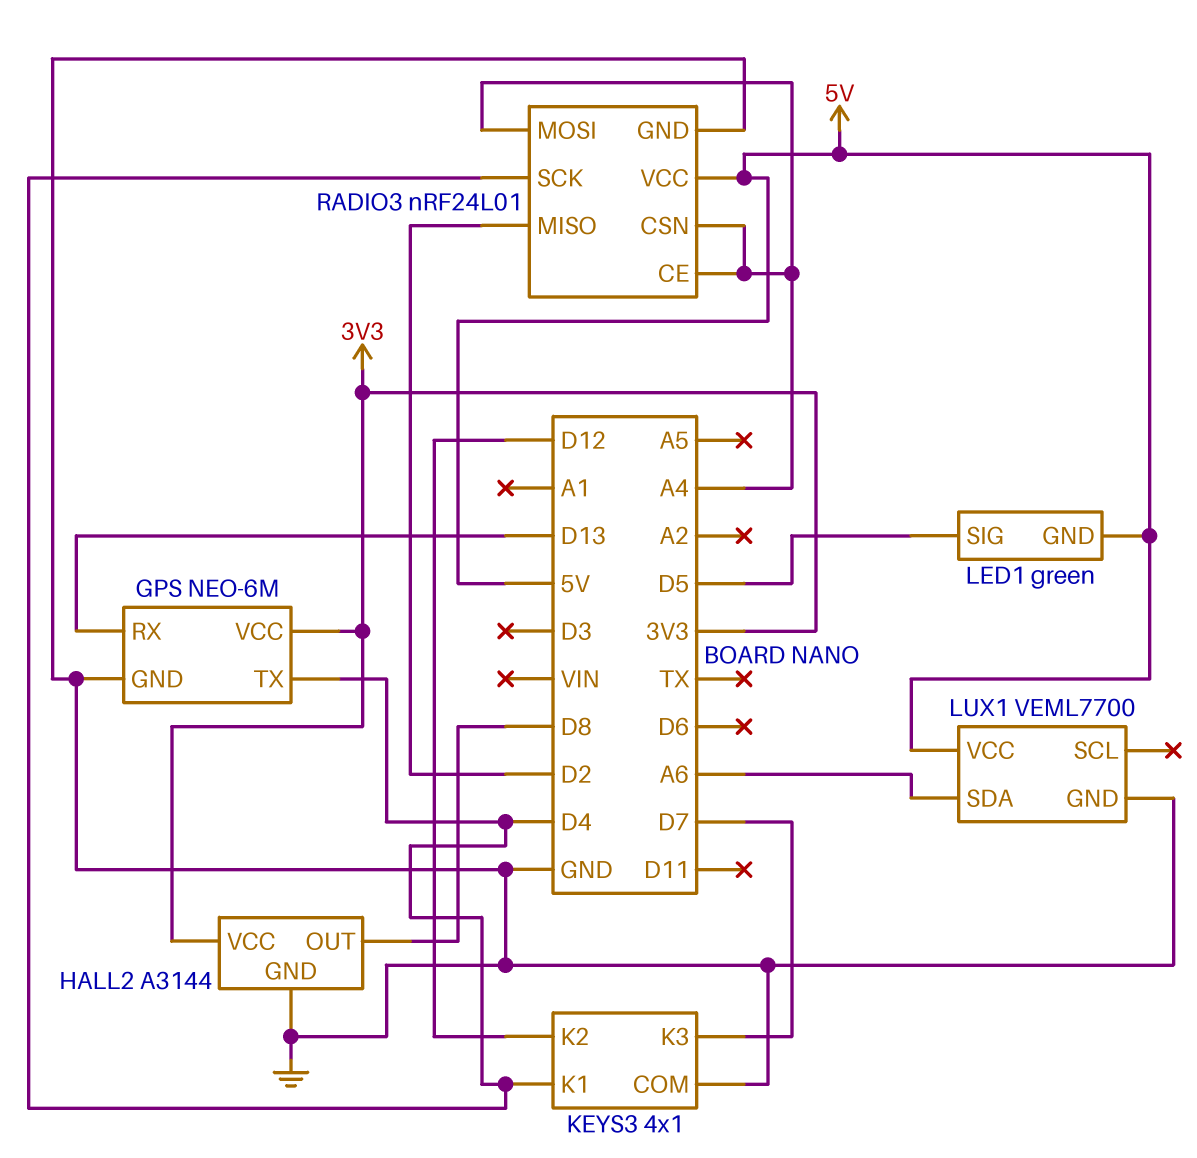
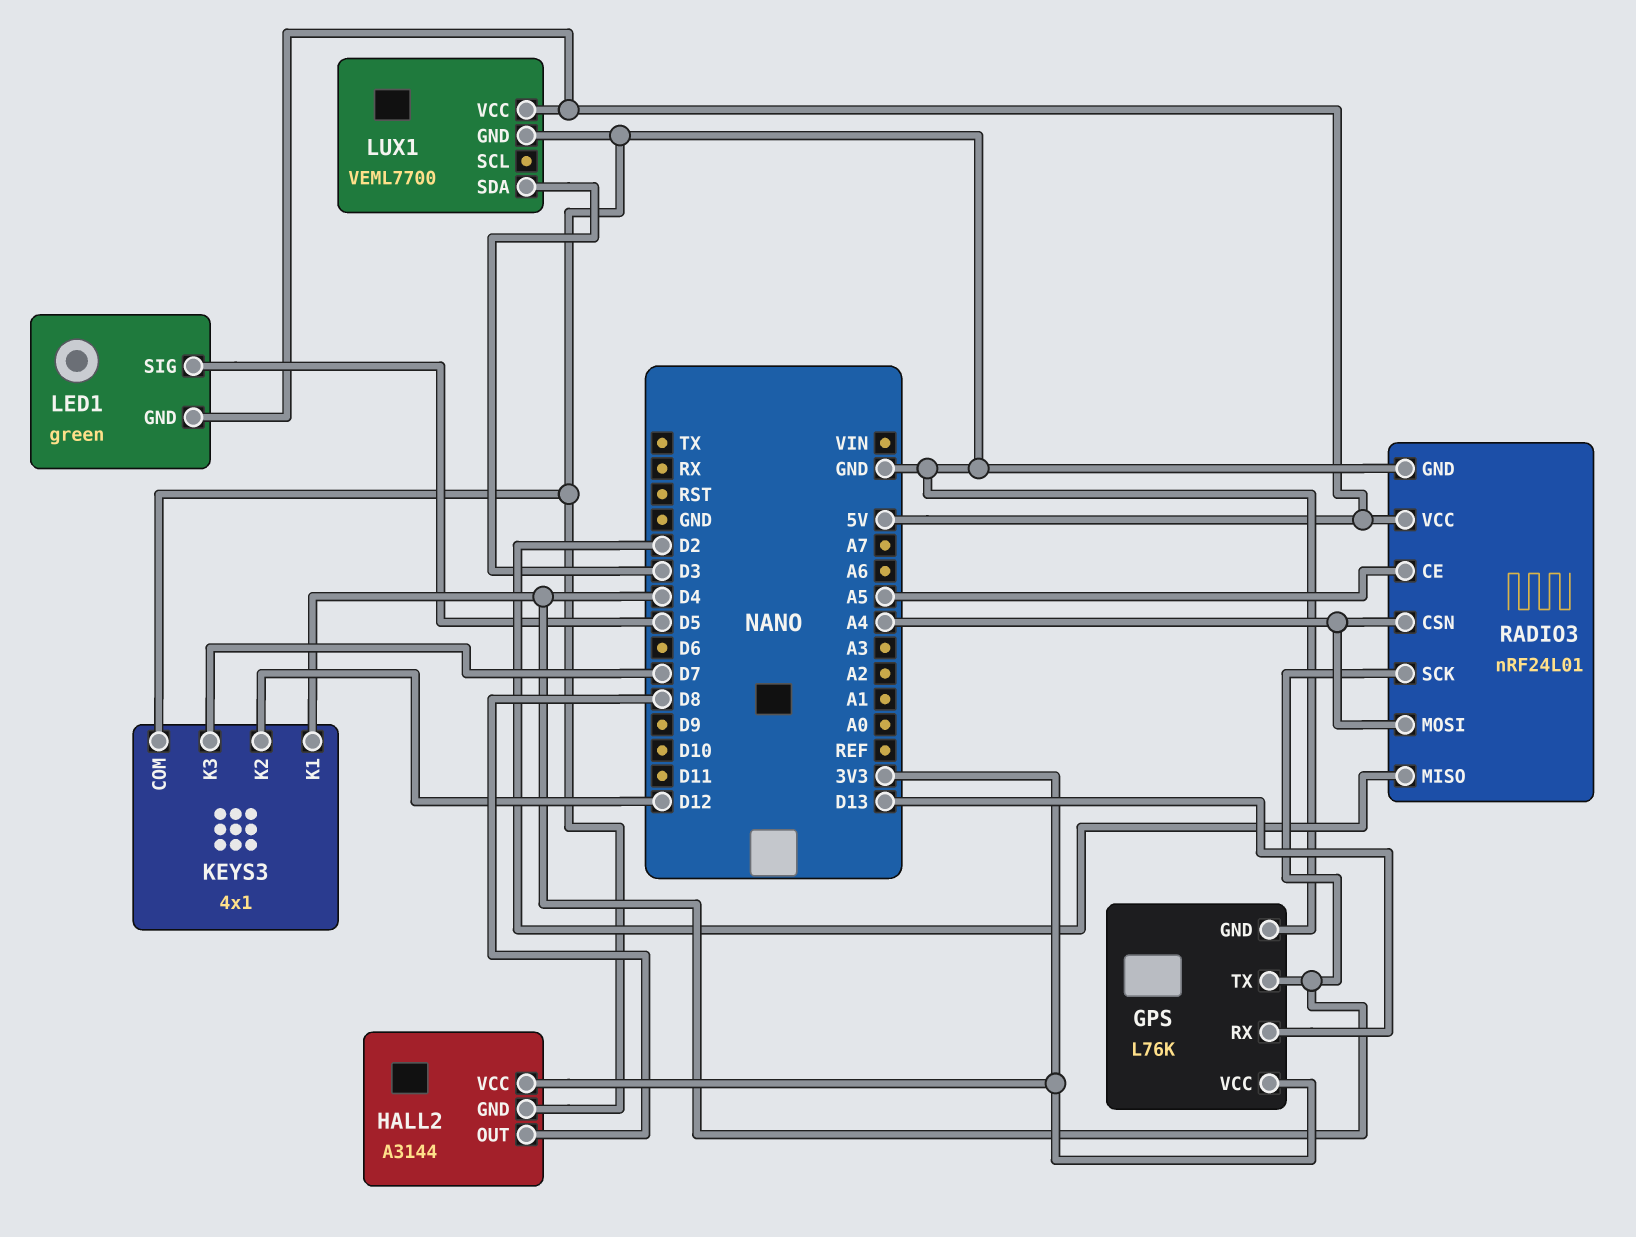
GPS: NEO-6M -> L76K
LUX1 pin SDA: A6 -> D3
RADIO3 pin CE: A4 -> A5

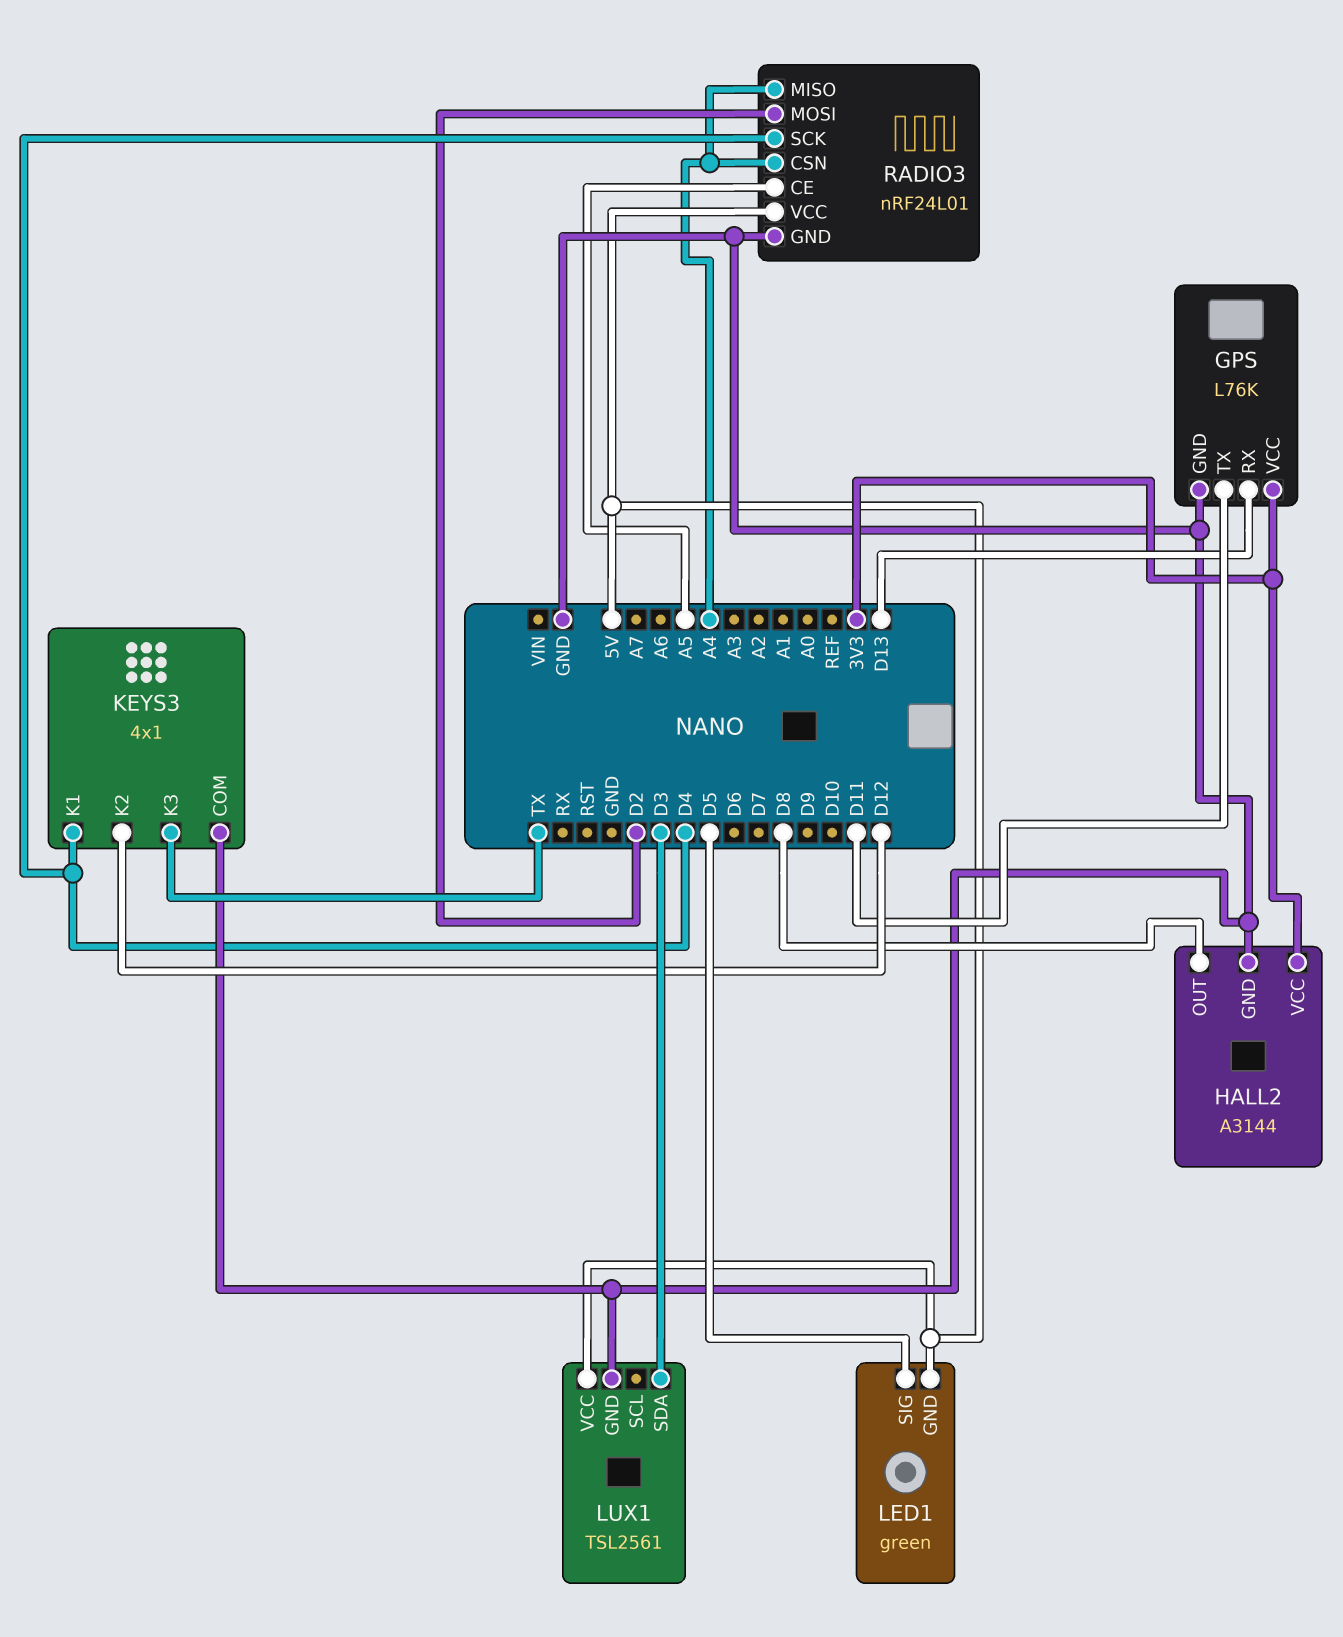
GPS pin TX: D4 -> D11
KEYS3 pin K3: D7 -> TX
LUX1: VEML7700 -> TSL2561
RADIO3 pin MISO: D2 -> A4
RADIO3 pin MOSI: A4 -> D2

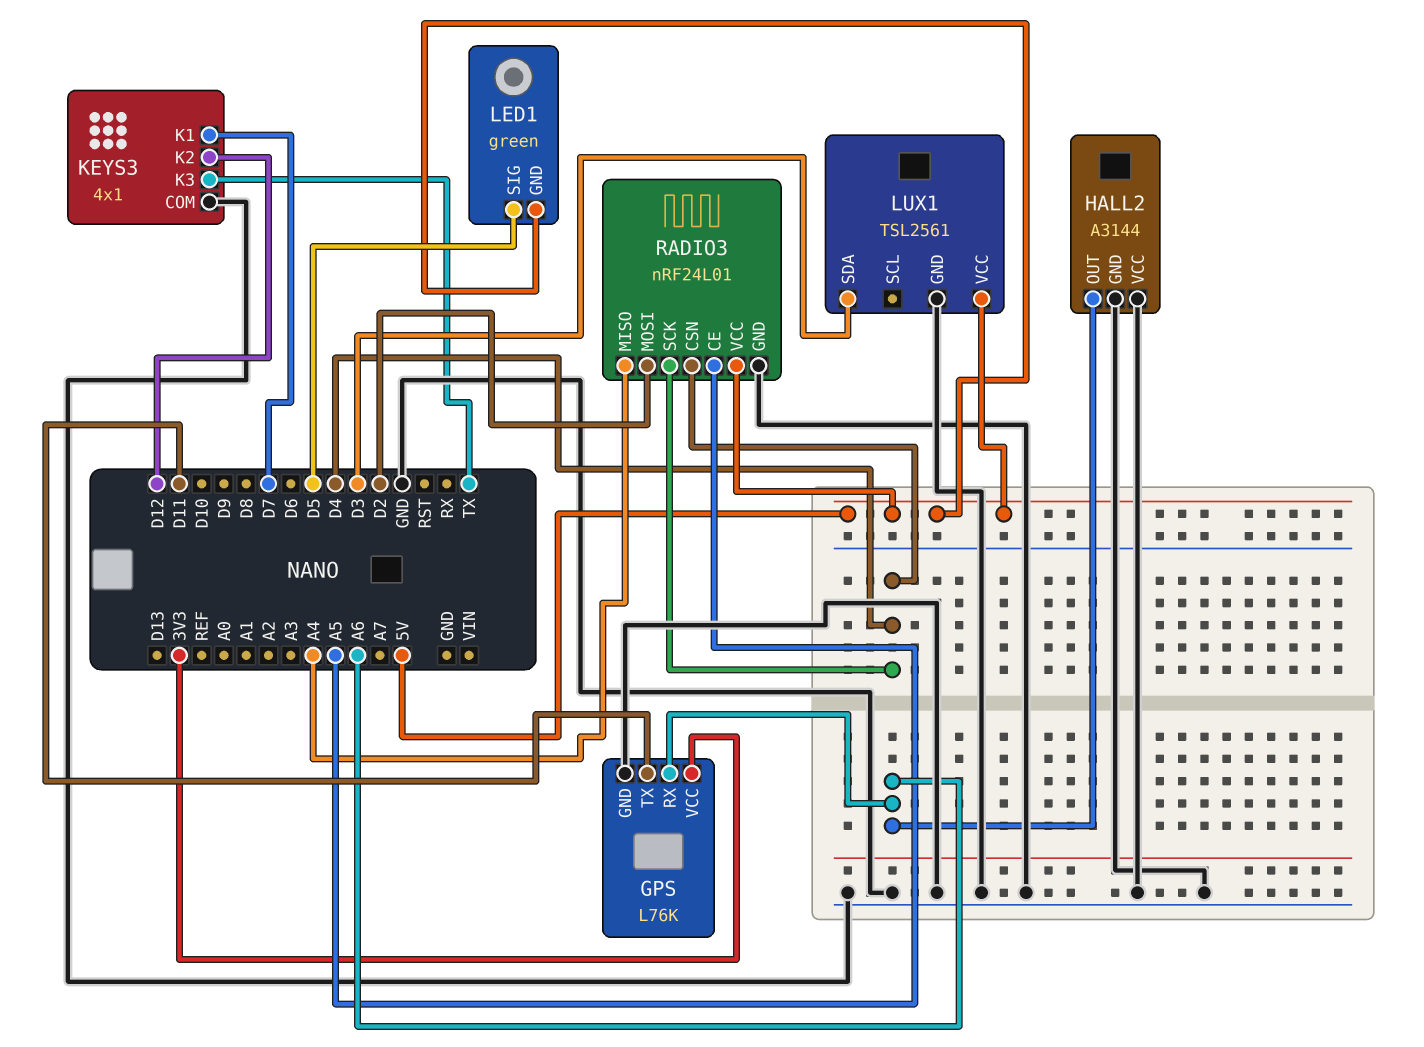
GPS pin RX: D13 -> A6
HALL2 pin OUT: D8 -> A6
HALL2 pin VCC: 3V3 -> GND
KEYS3 pin K1: D4 -> D7
RADIO3 pin CSN: A4 -> D4

